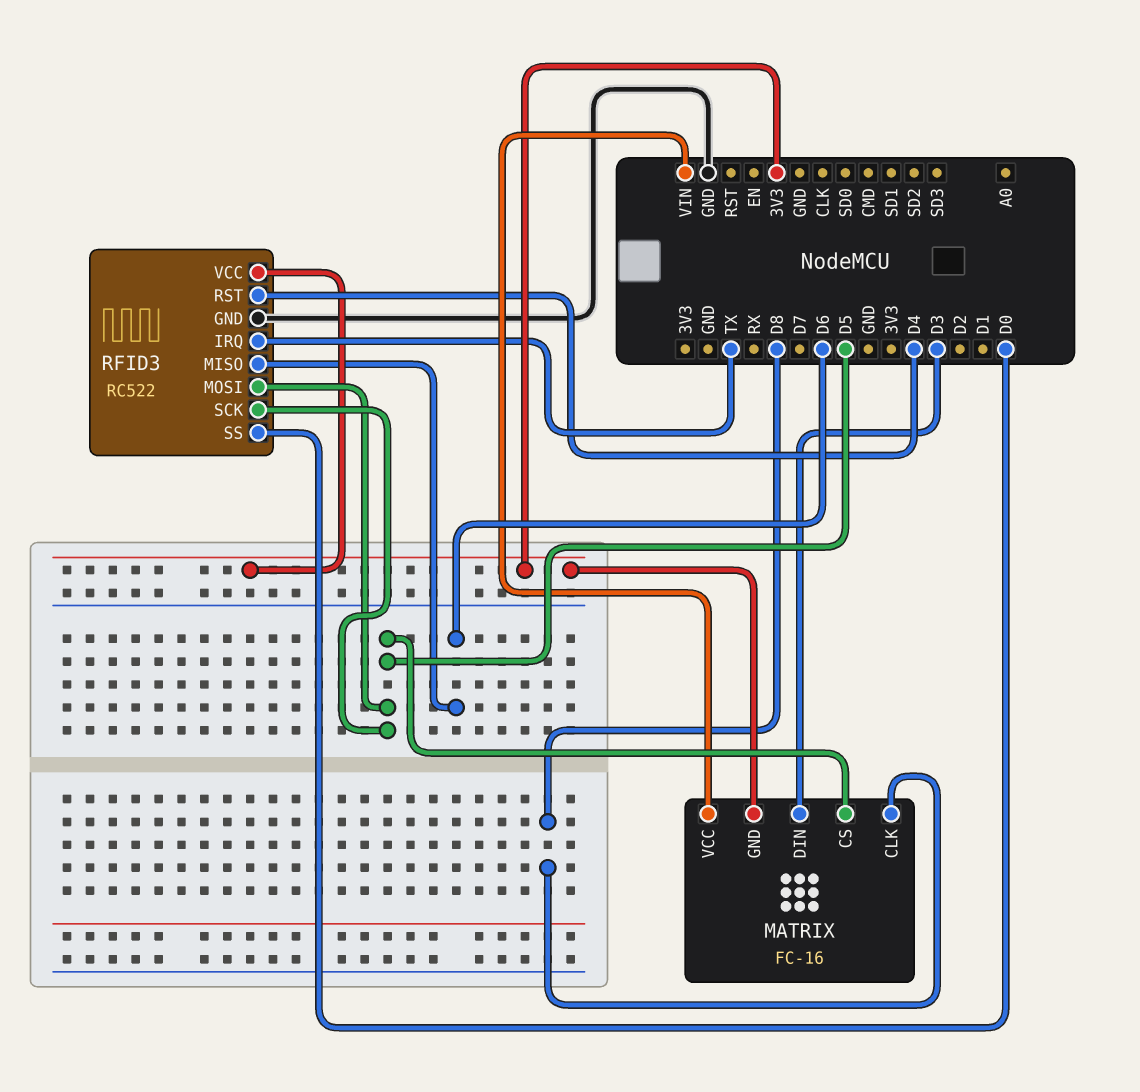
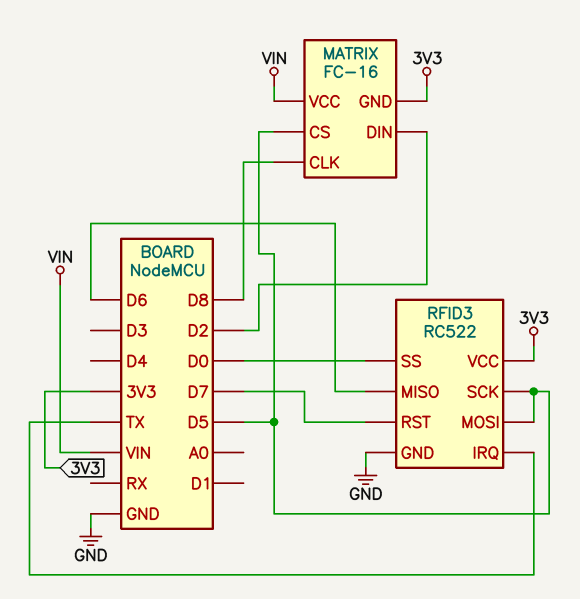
MATRIX pin DIN: D3 -> D2
RFID3 pin RST: D4 -> D7

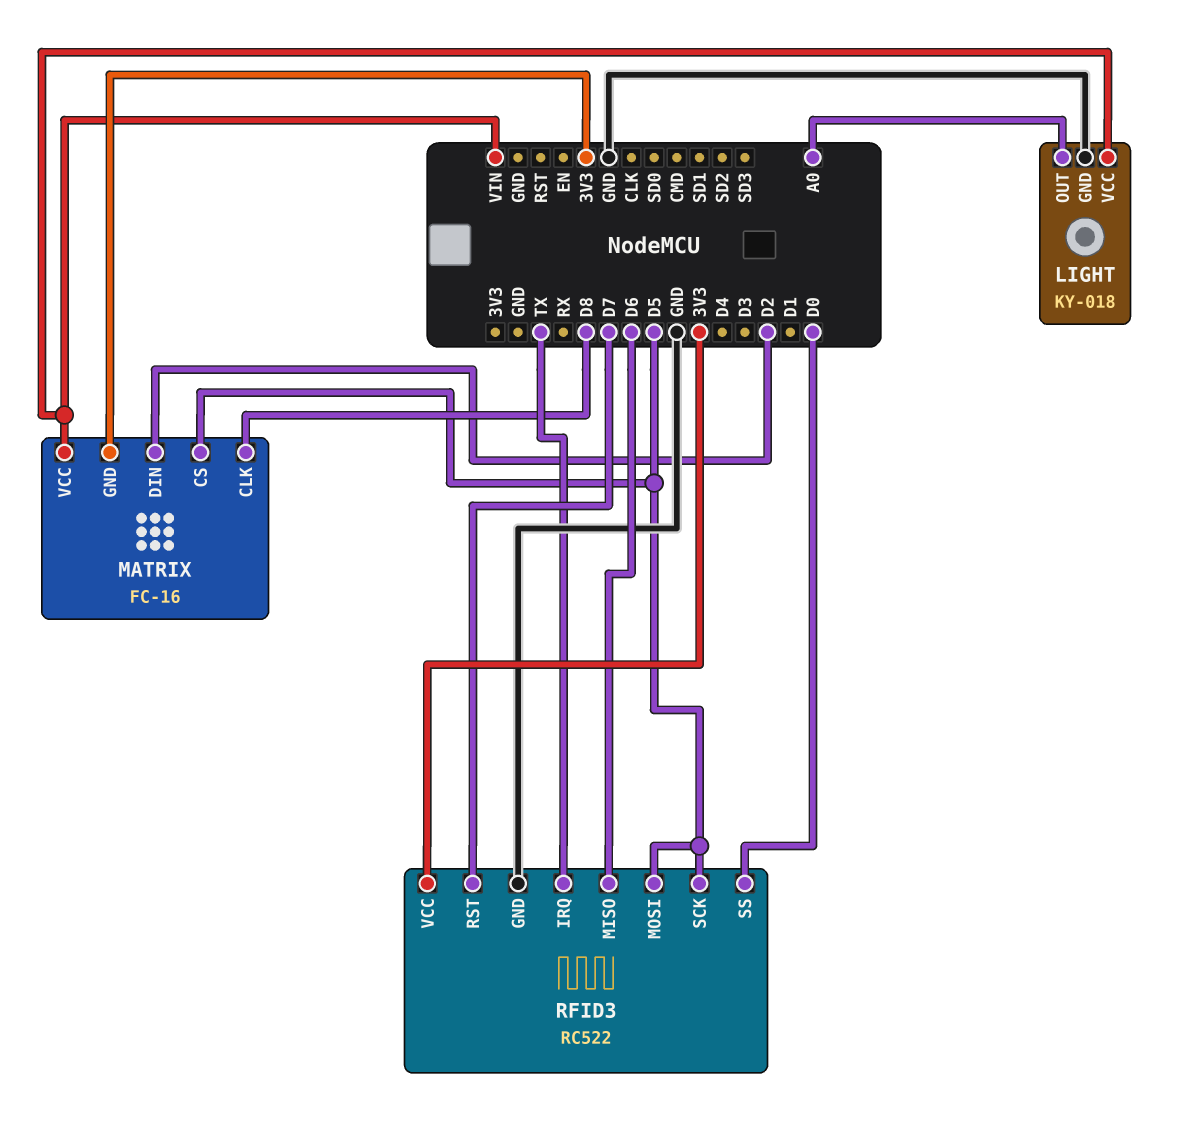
LIGHT: none -> KY-018
LIGHT pin GND: none -> GND
LIGHT pin OUT: none -> A0
LIGHT pin VCC: none -> VIN

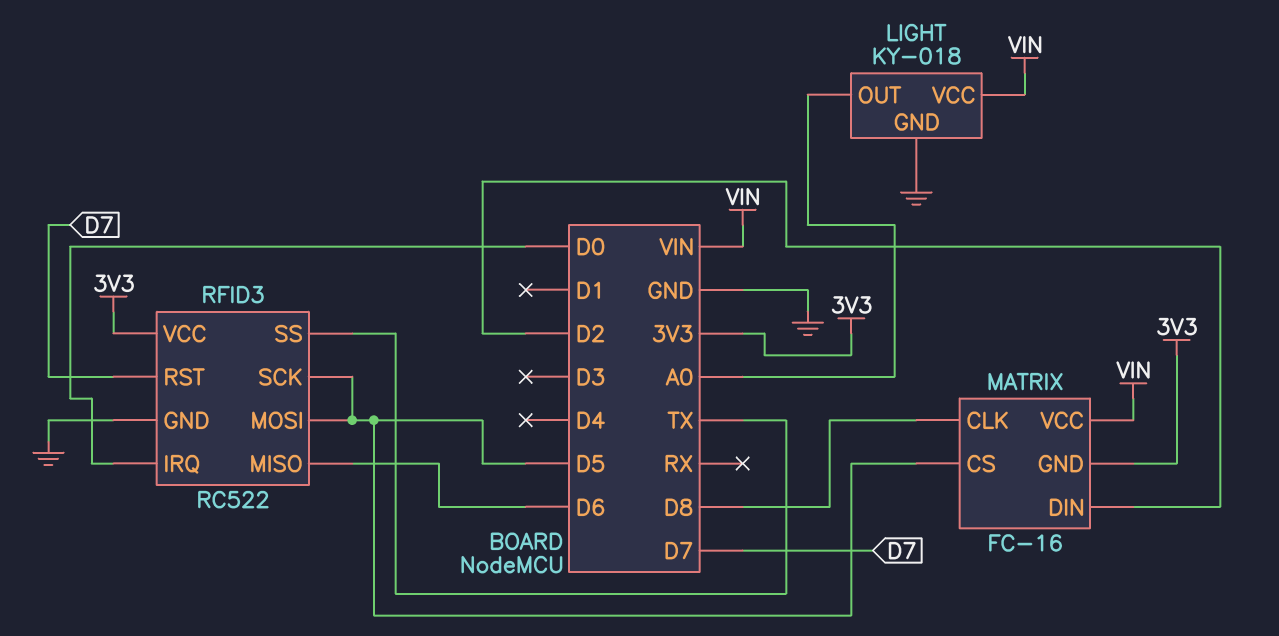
RFID3 pin IRQ: TX -> D0
RFID3 pin SS: D0 -> TX

